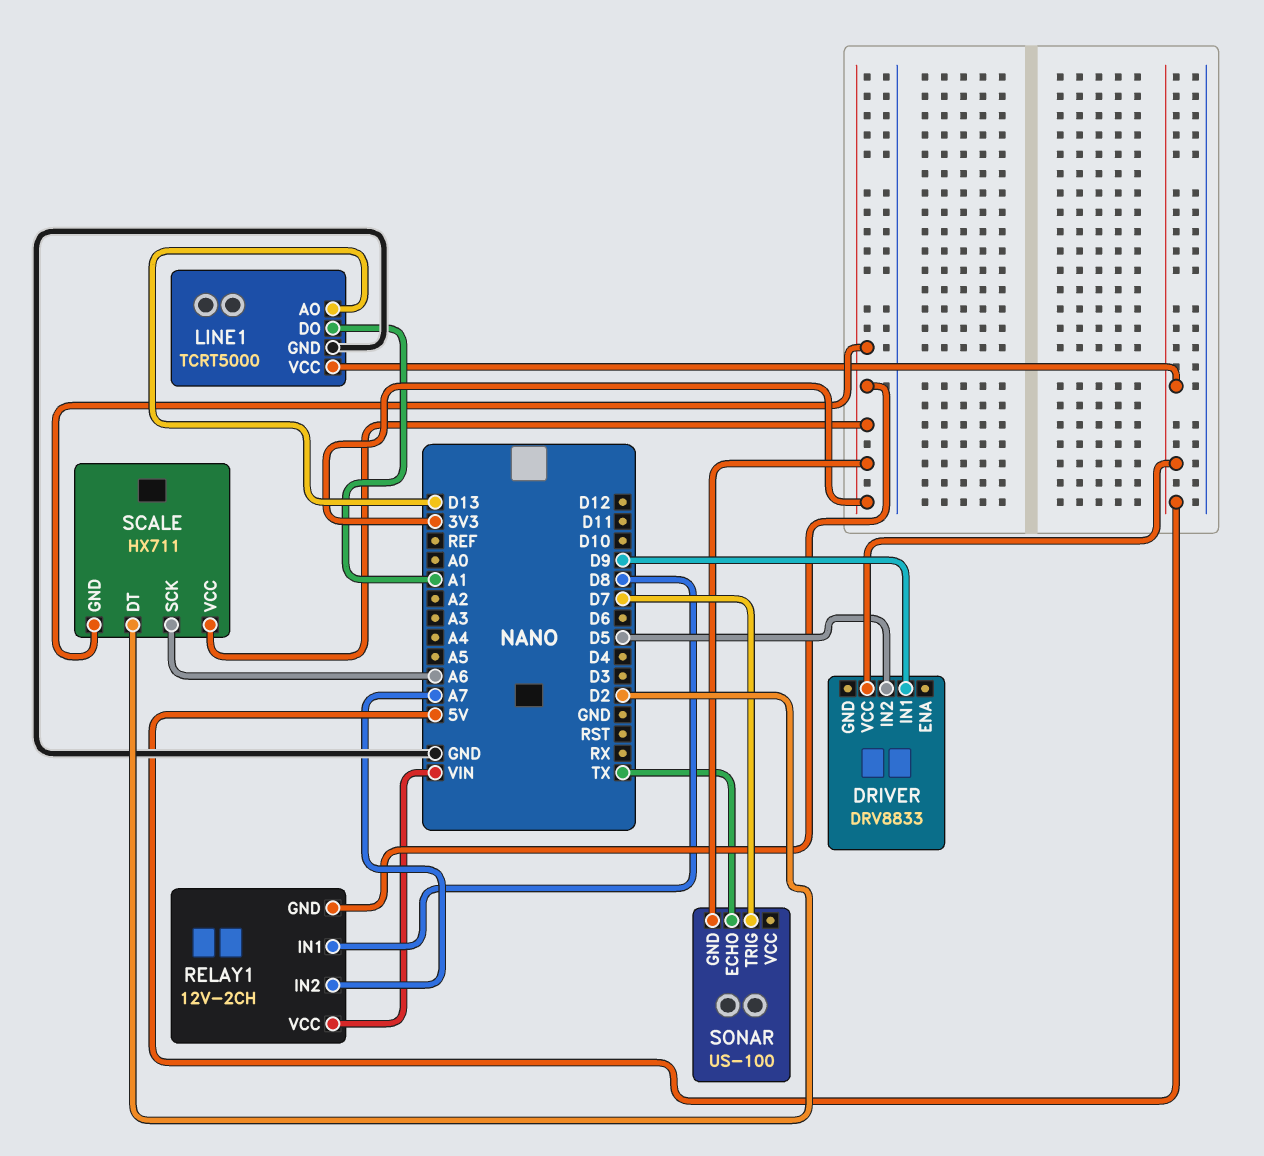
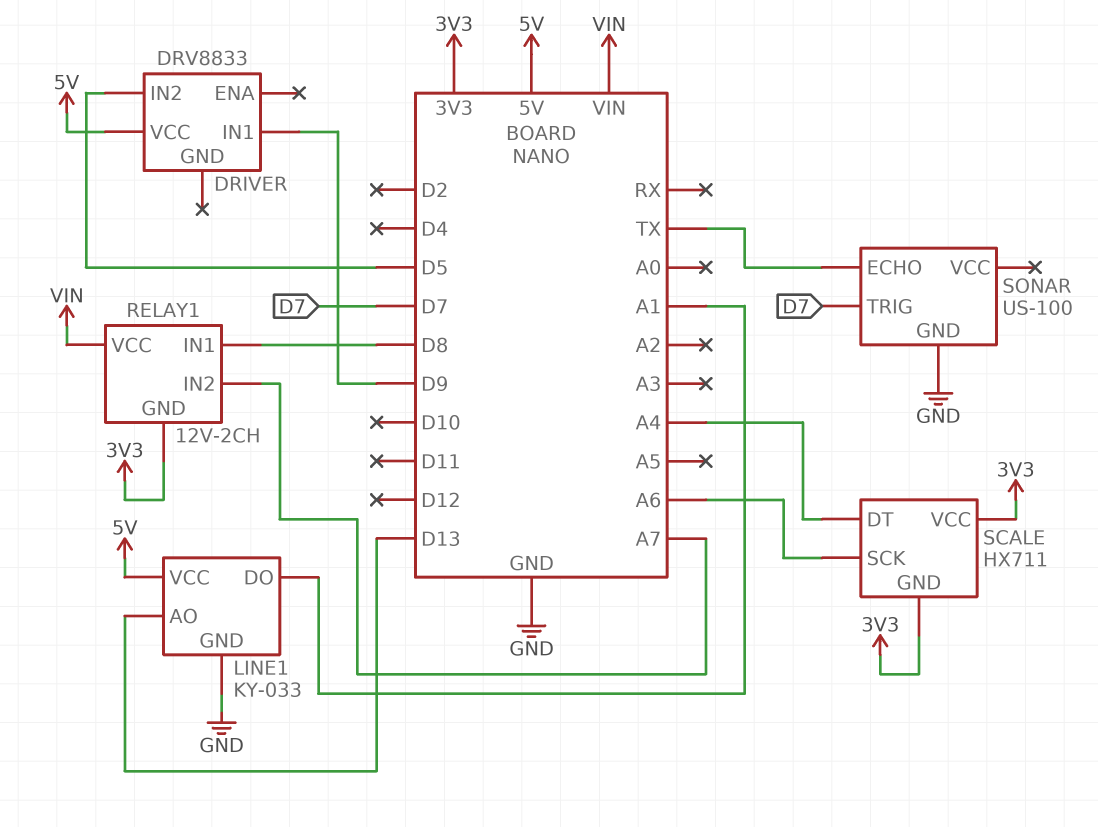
LINE1: TCRT5000 -> KY-033
SCALE pin DT: D2 -> A4
SONAR pin GND: 3V3 -> GND

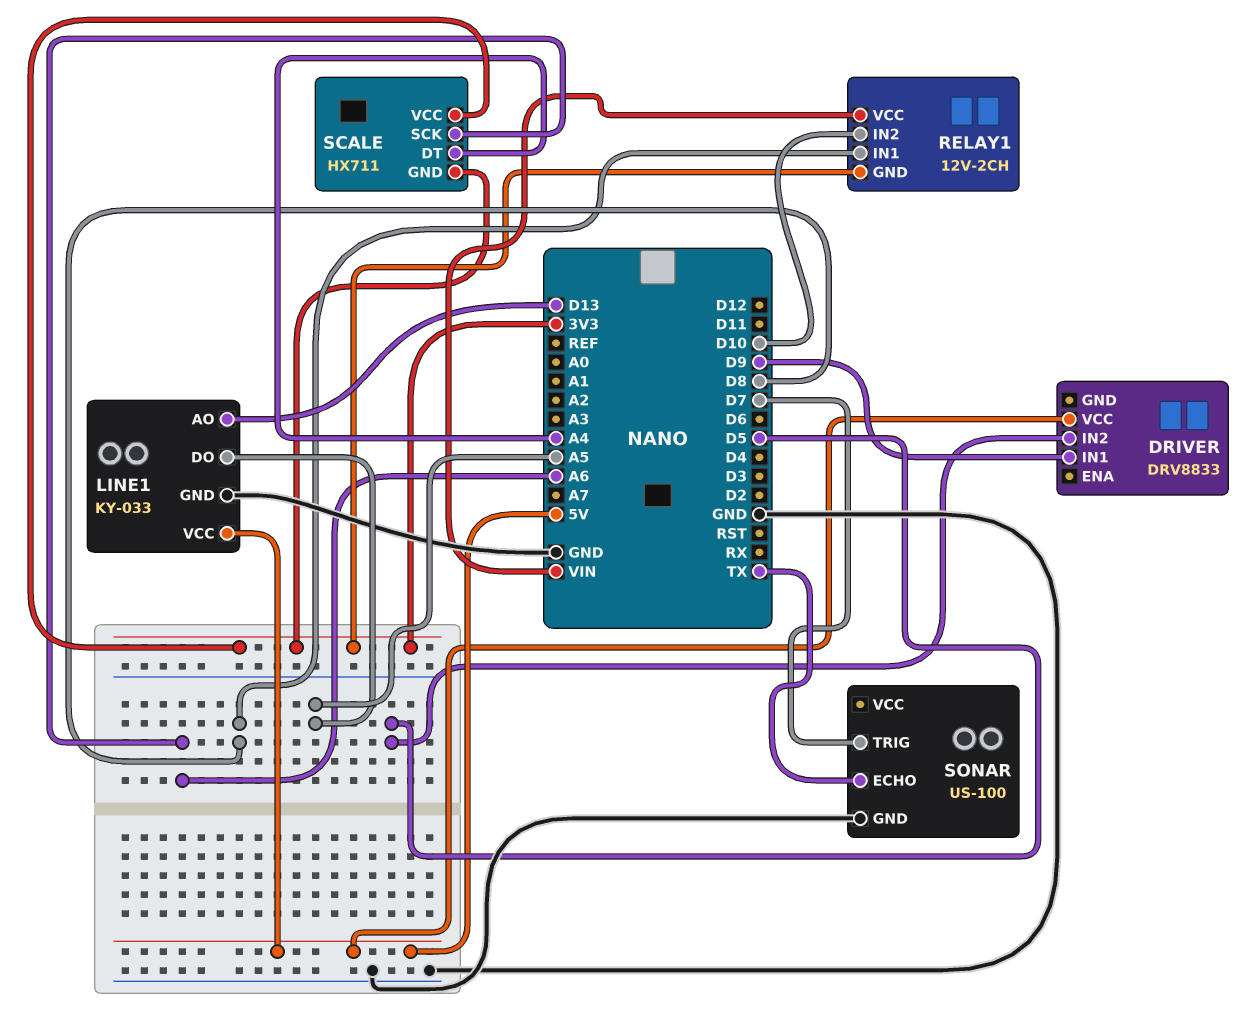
LINE1 pin DO: A1 -> A5
RELAY1 pin IN2: A7 -> D10

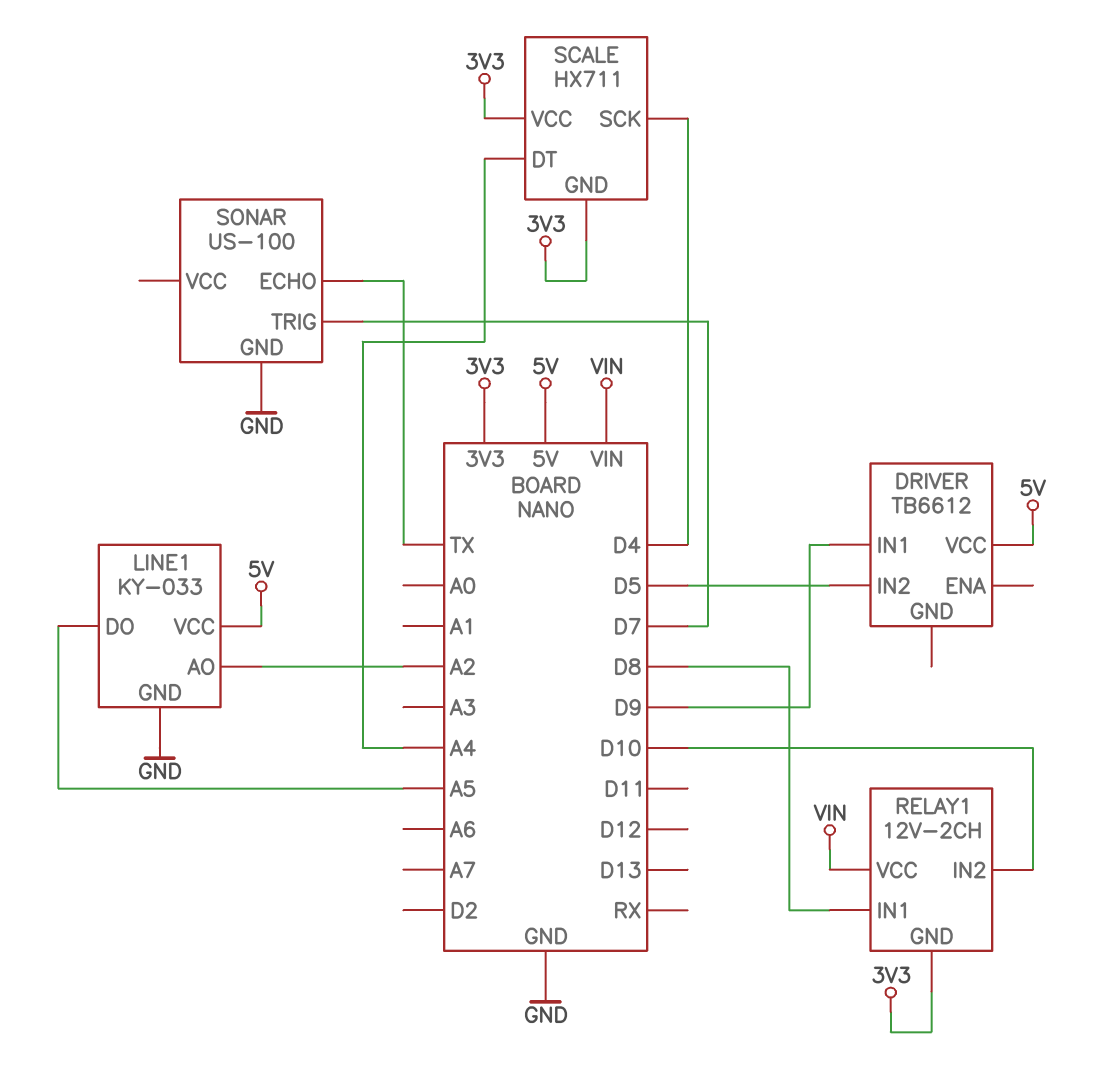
DRIVER: DRV8833 -> TB6612
LINE1 pin AO: D13 -> A2
SCALE pin SCK: A6 -> D4

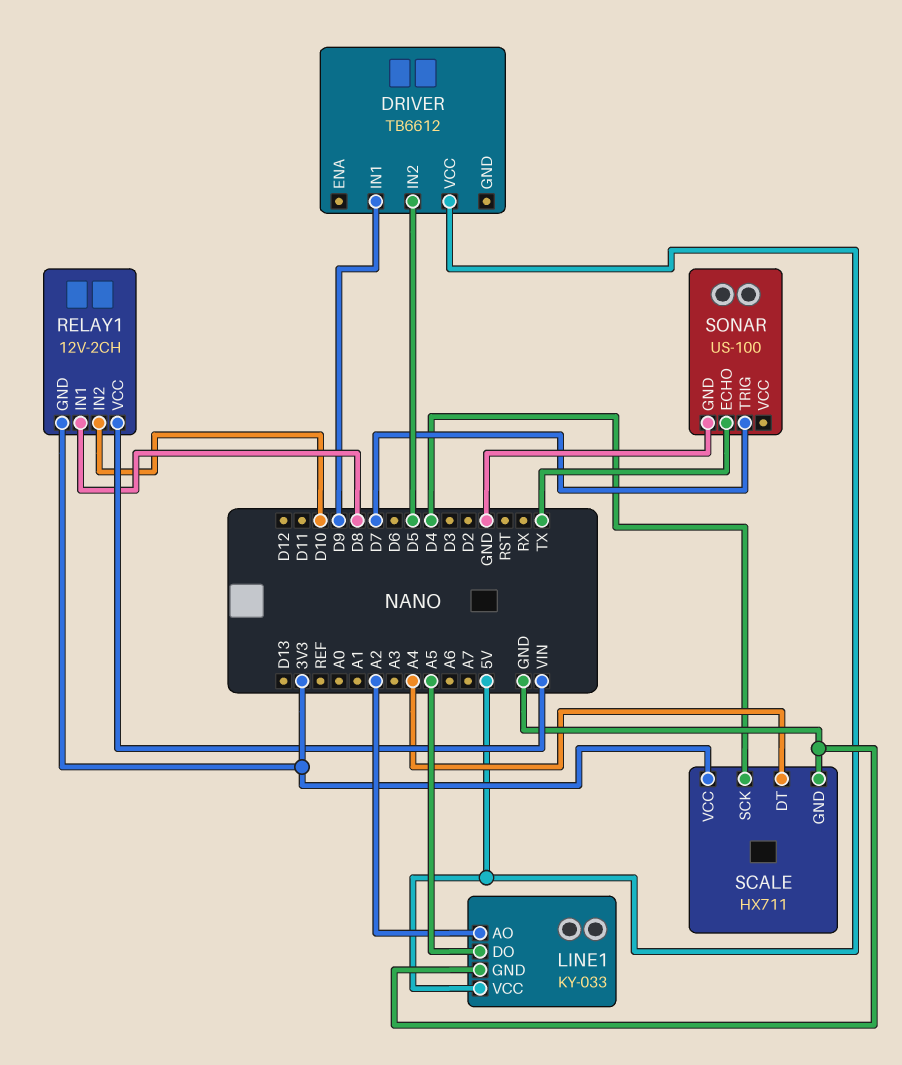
SCALE pin GND: 3V3 -> GND

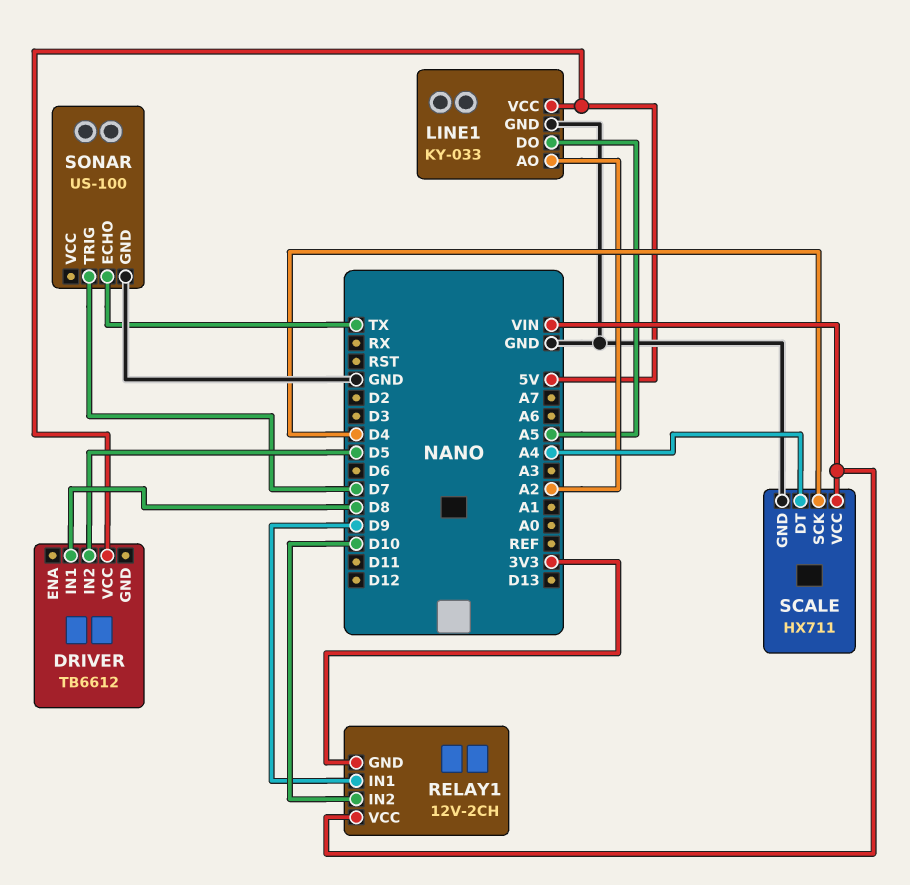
DRIVER pin IN1: D9 -> D8
RELAY1 pin IN1: D8 -> D9
SCALE pin VCC: 3V3 -> VIN

